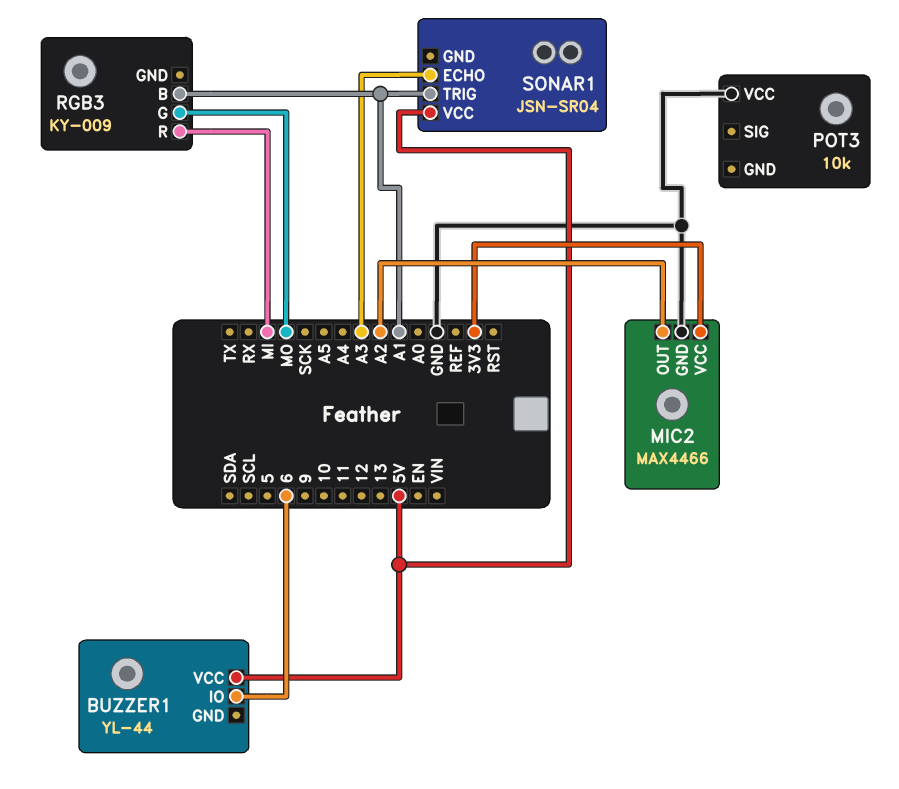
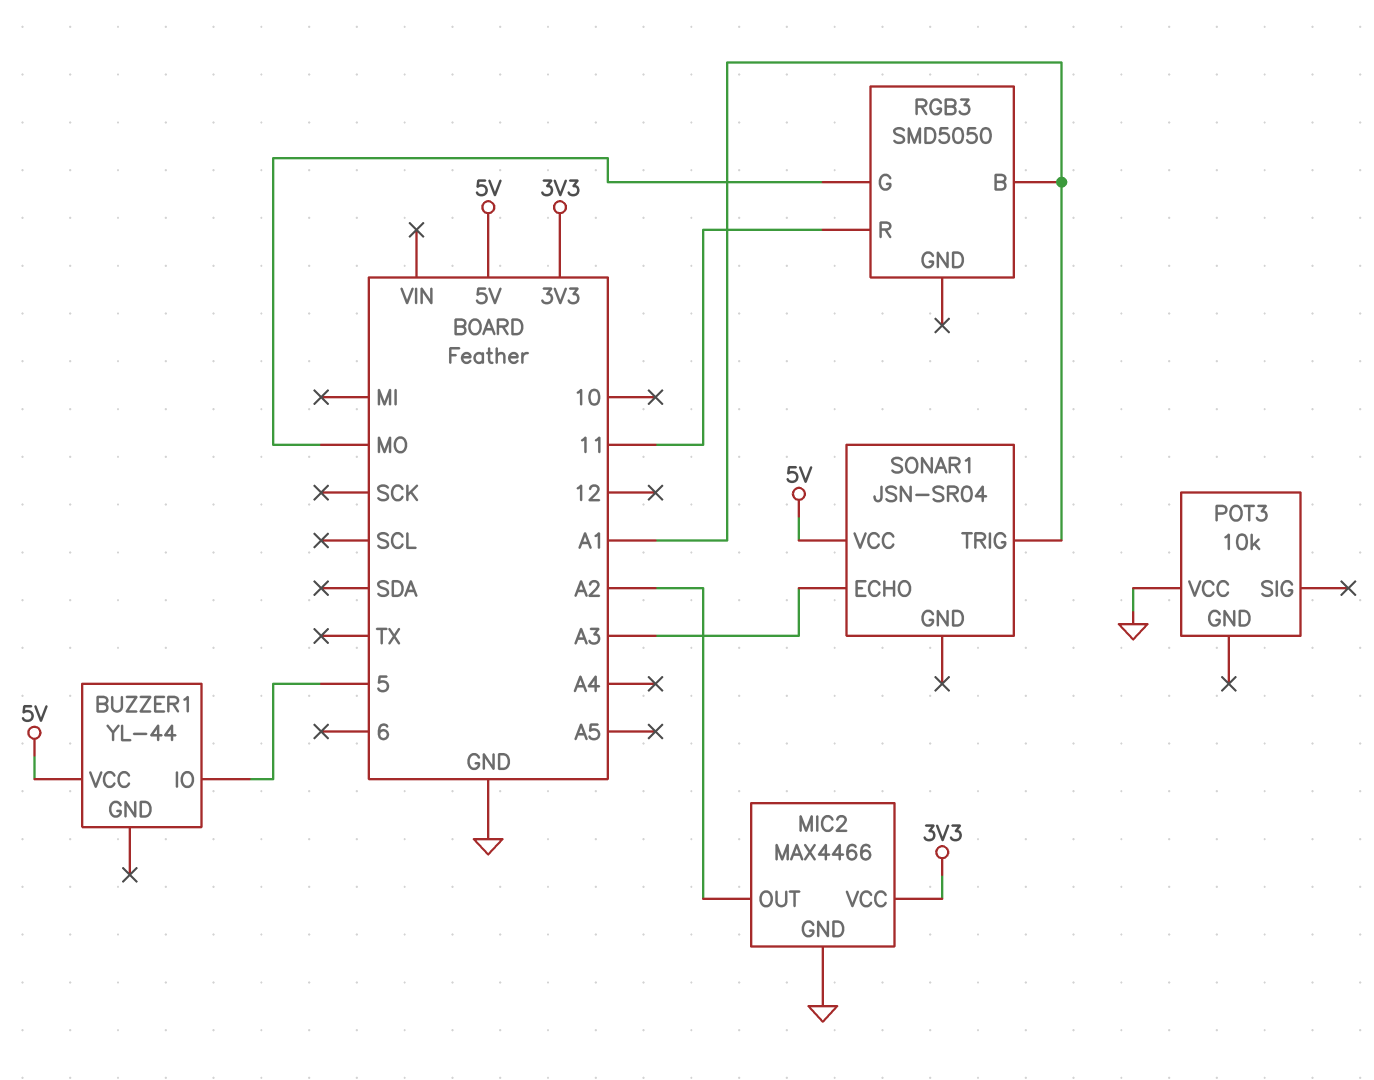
BUZZER1 pin IO: 6 -> 5
RGB3: KY-009 -> SMD5050
RGB3 pin R: MI -> 11

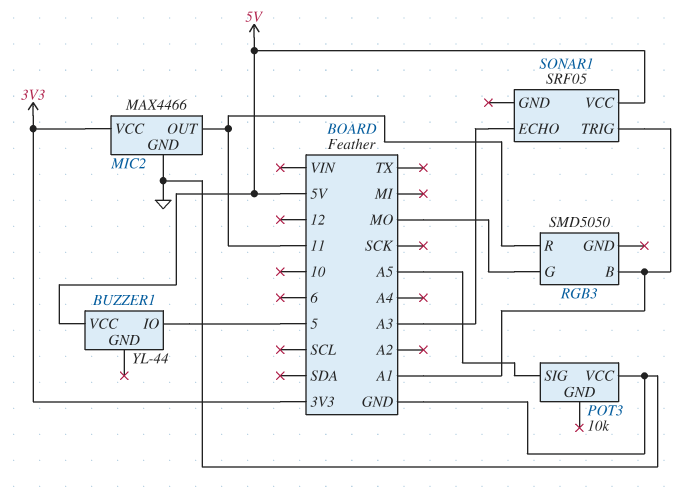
MIC2 pin OUT: A2 -> 11
POT3 pin SIG: none -> A5
SONAR1: JSN-SR04 -> SRF05

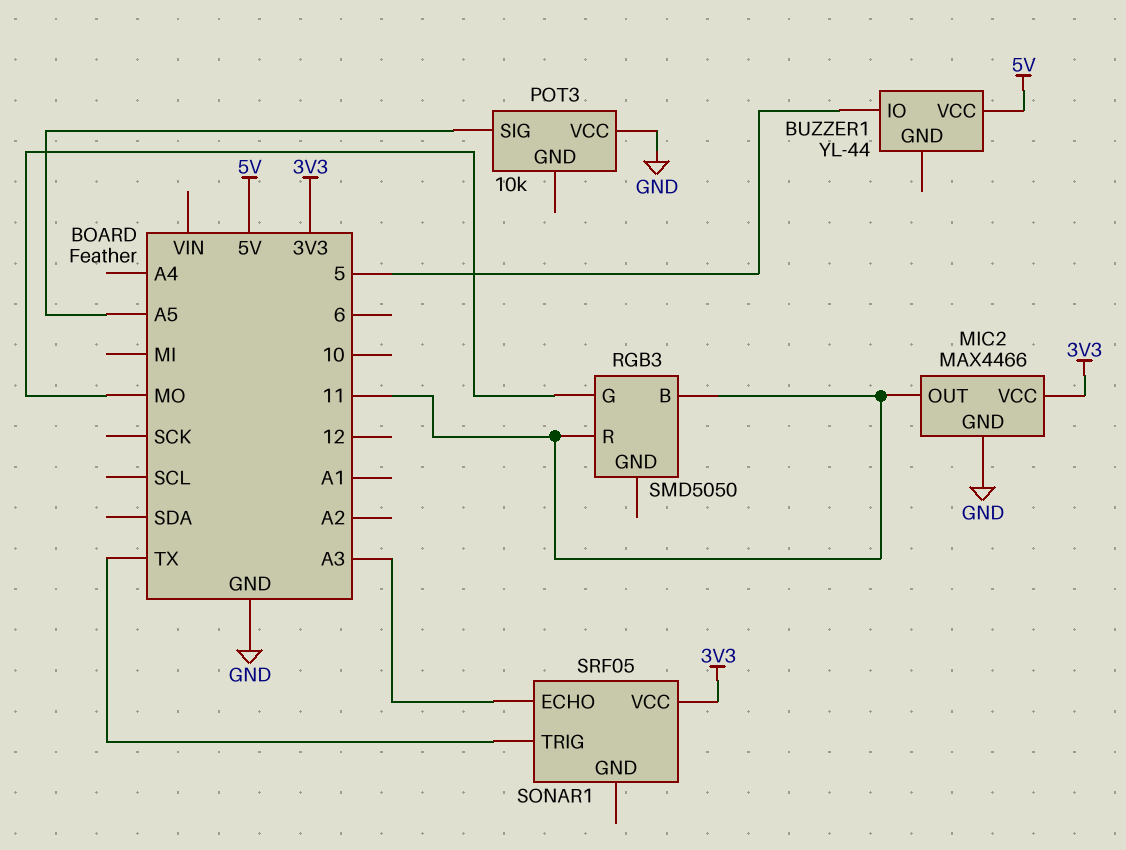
RGB3 pin B: A1 -> 11
SONAR1 pin TRIG: A1 -> TX
SONAR1 pin VCC: 5V -> 3V3

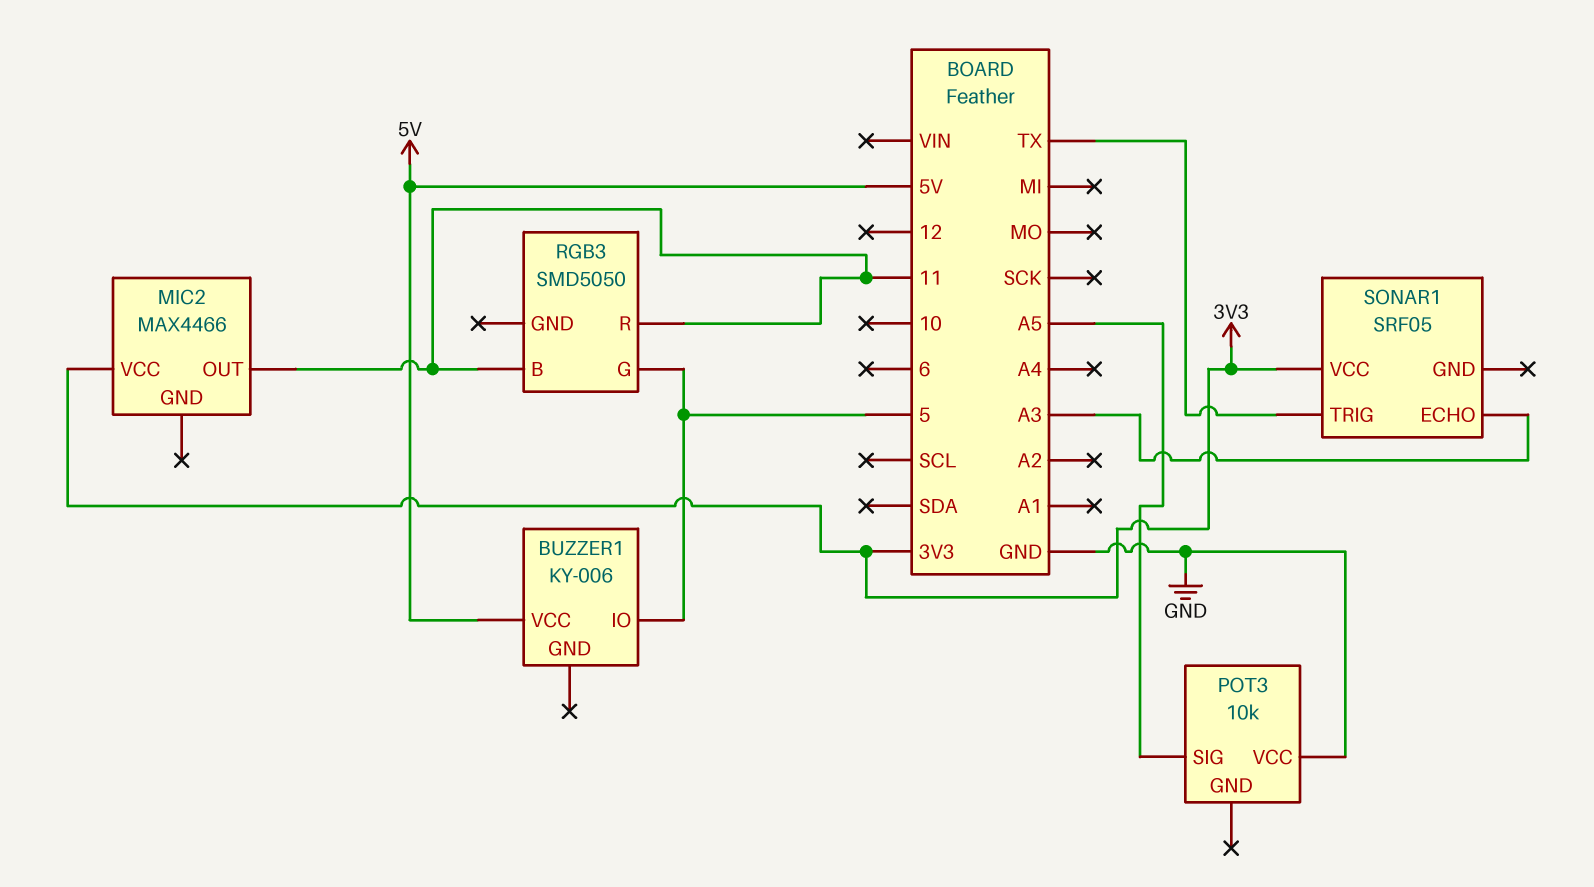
BUZZER1: YL-44 -> KY-006
MIC2 pin GND: GND -> none
RGB3 pin G: MO -> 5

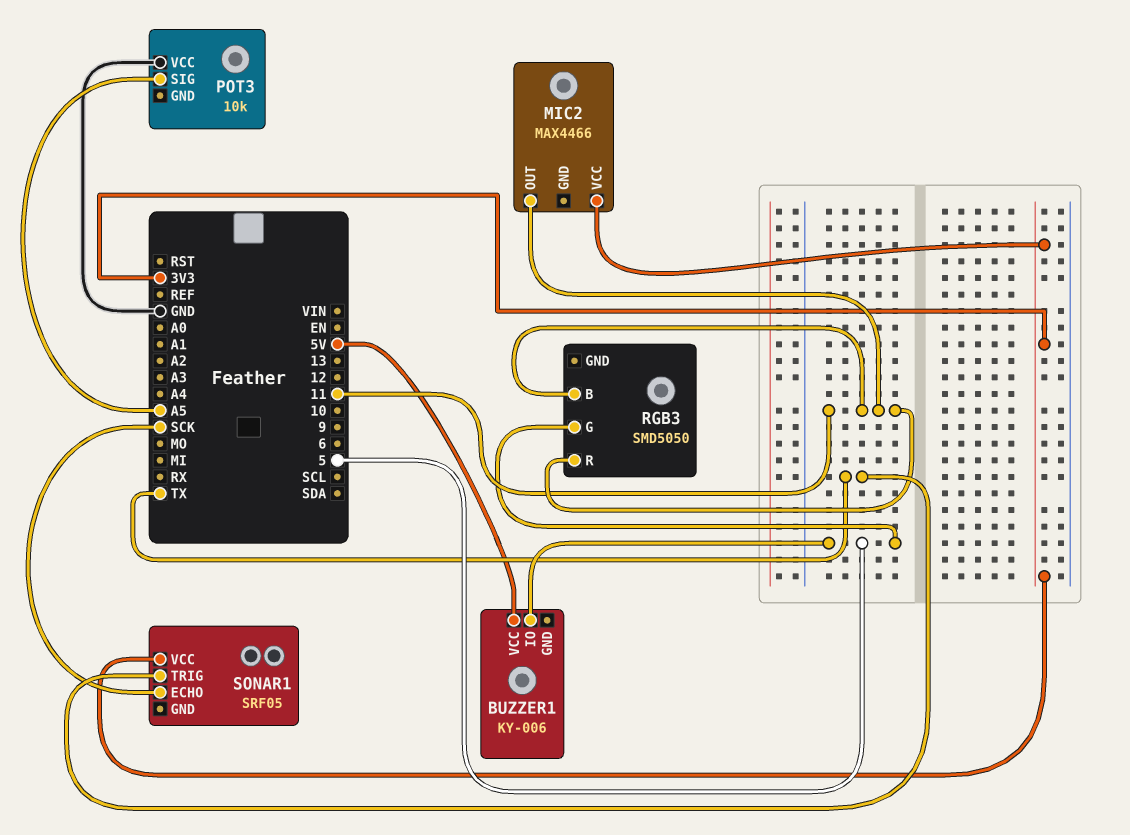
SONAR1 pin ECHO: A3 -> SCK

